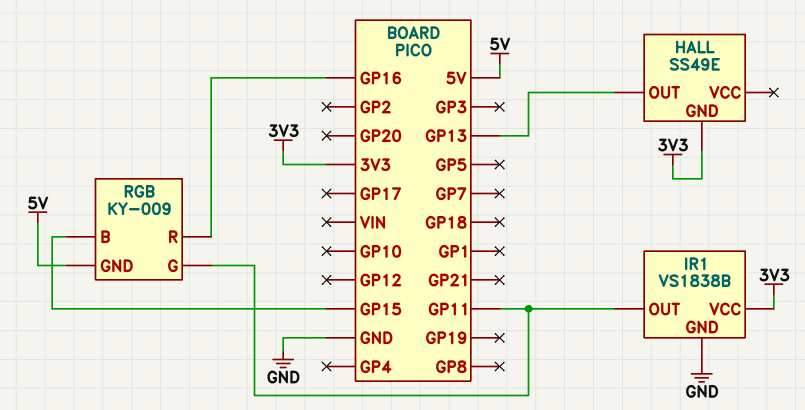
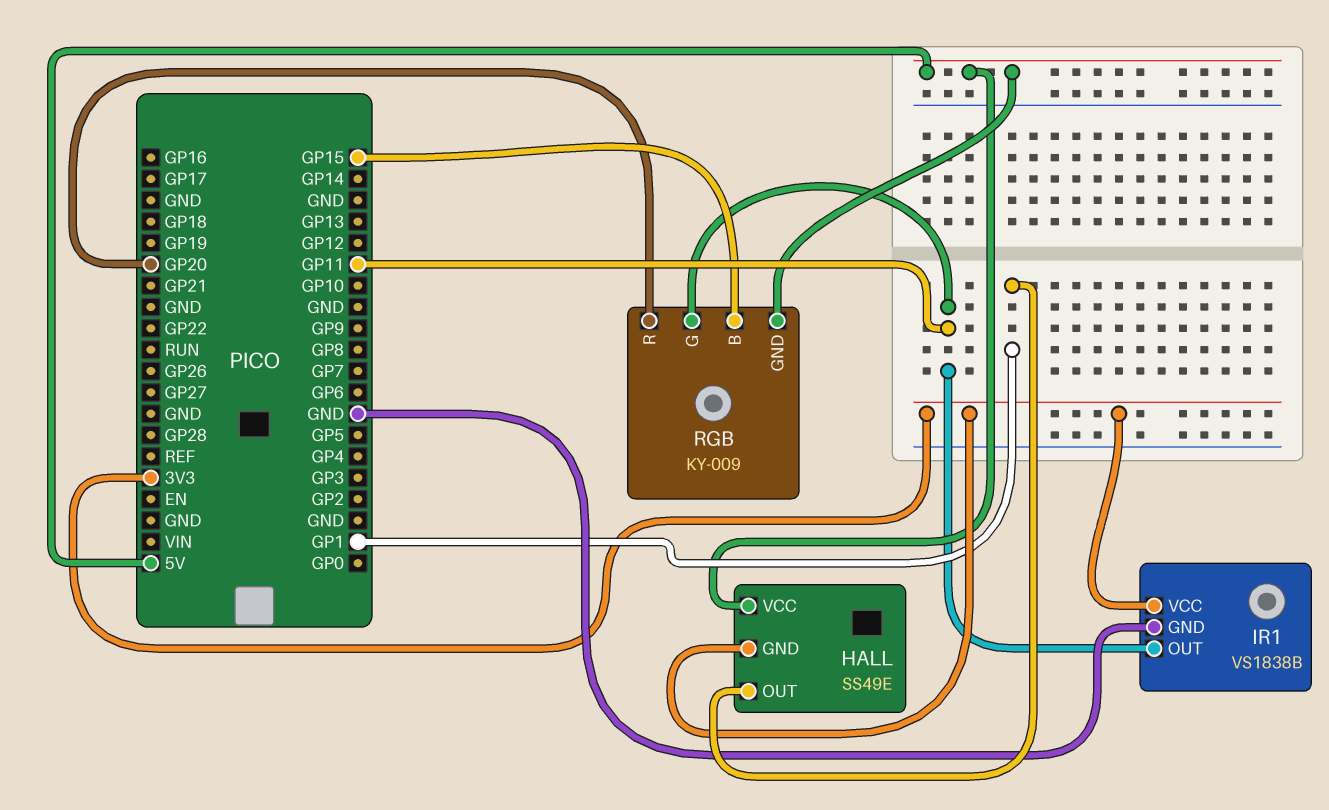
HALL pin OUT: GP13 -> GP1
HALL pin VCC: none -> 5V
RGB pin R: GP16 -> GP20

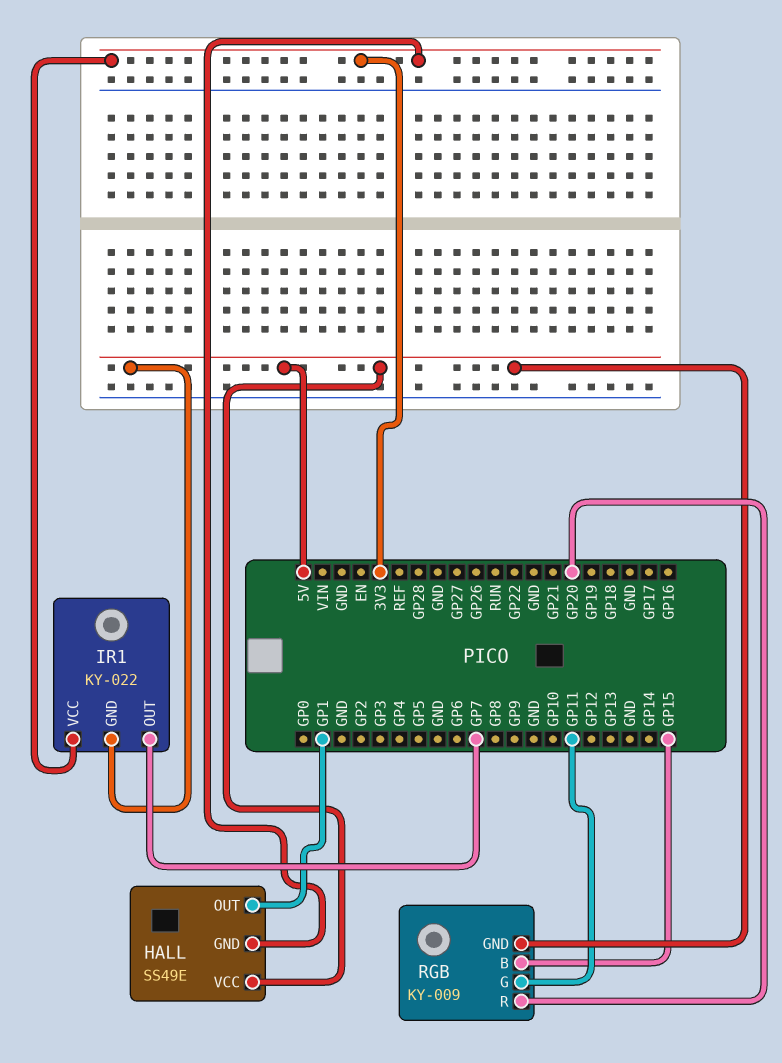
IR1: VS1838B -> KY-022
IR1 pin GND: GND -> 5V
IR1 pin OUT: GP11 -> GP7

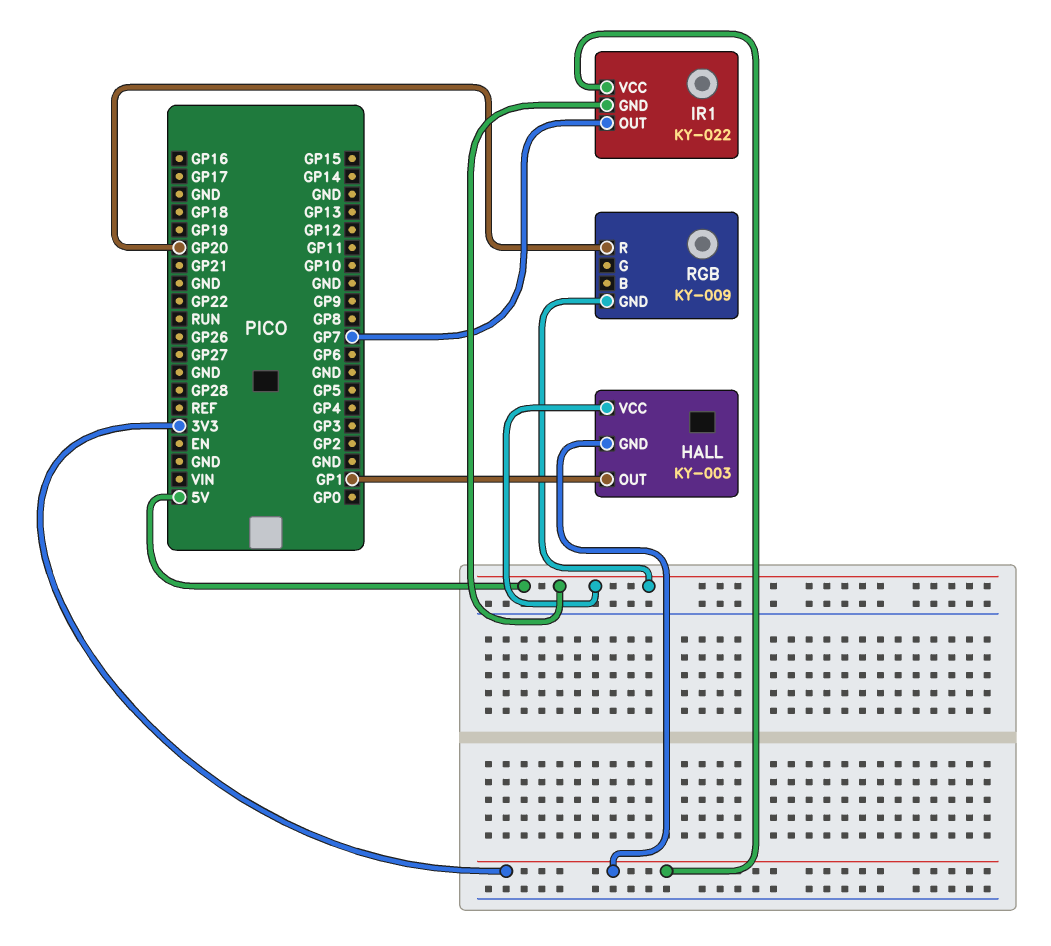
HALL: SS49E -> KY-003
RGB pin B: GP15 -> none
RGB pin G: GP11 -> none

